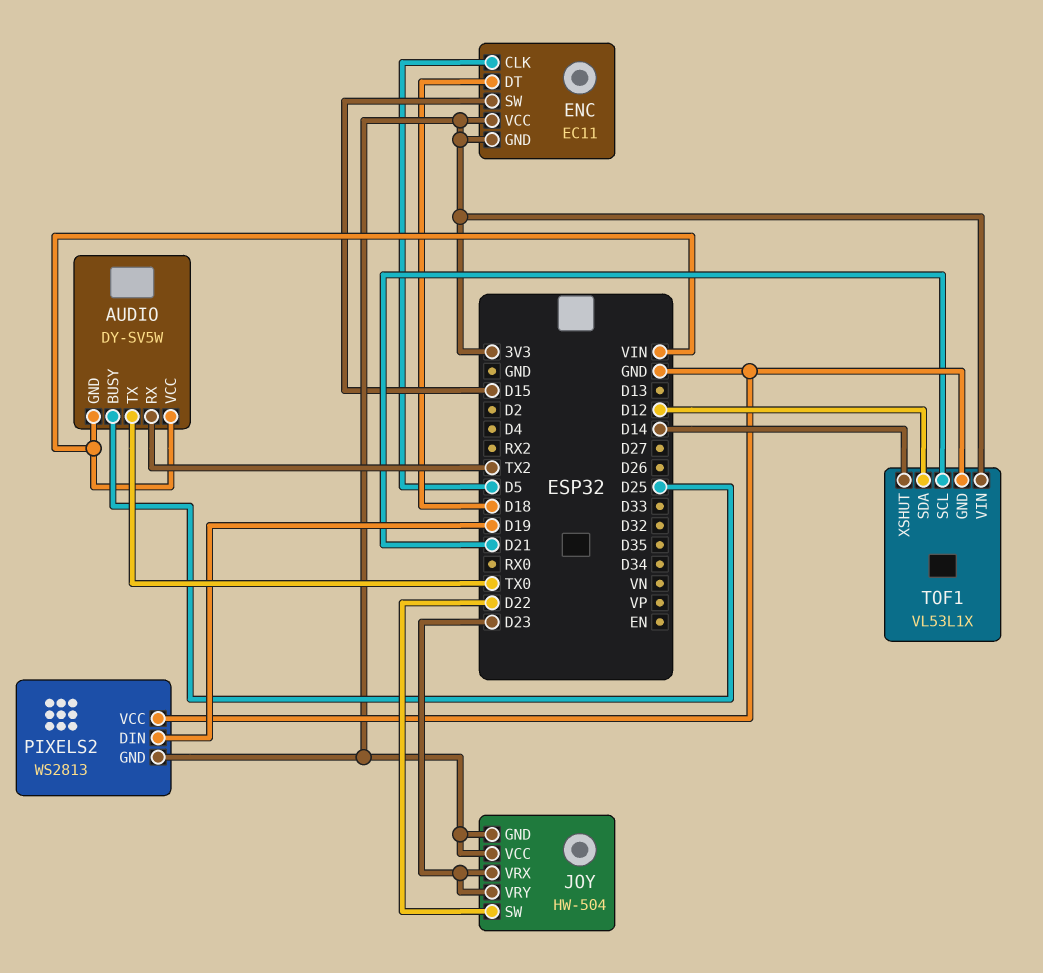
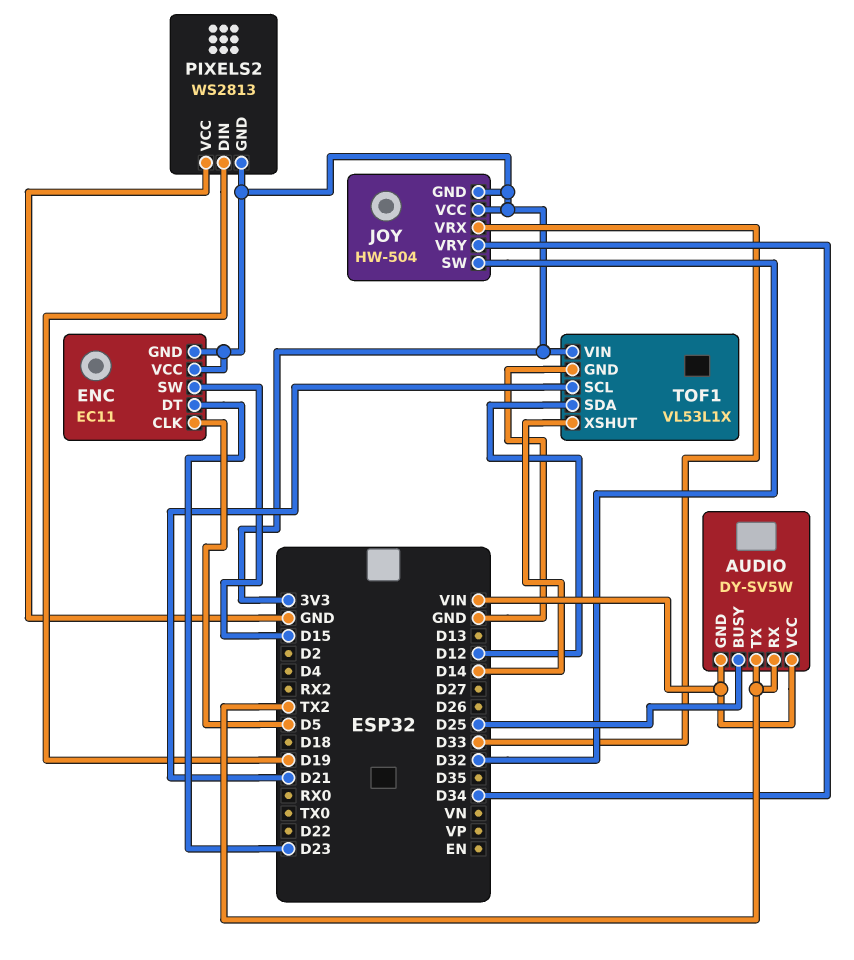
AUDIO pin TX: TX0 -> TX2
ENC pin DT: D18 -> D23
JOY pin SW: D22 -> D32
JOY pin VRX: D23 -> D33
JOY pin VRY: D23 -> D34

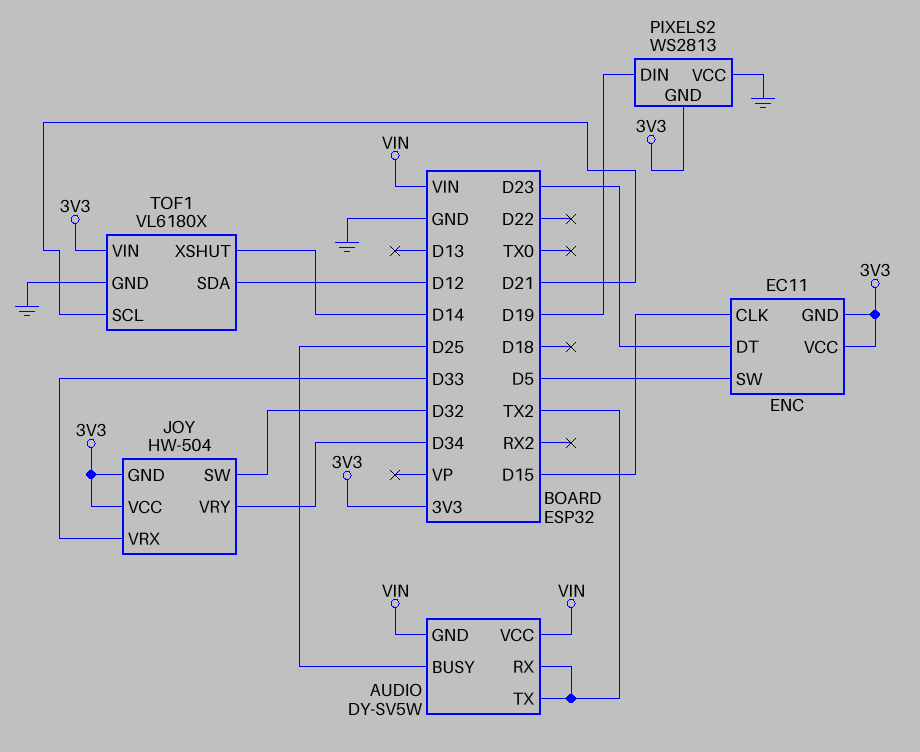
ENC pin CLK: D5 -> D15
ENC pin SW: D15 -> D5
TOF1: VL53L1X -> VL6180X

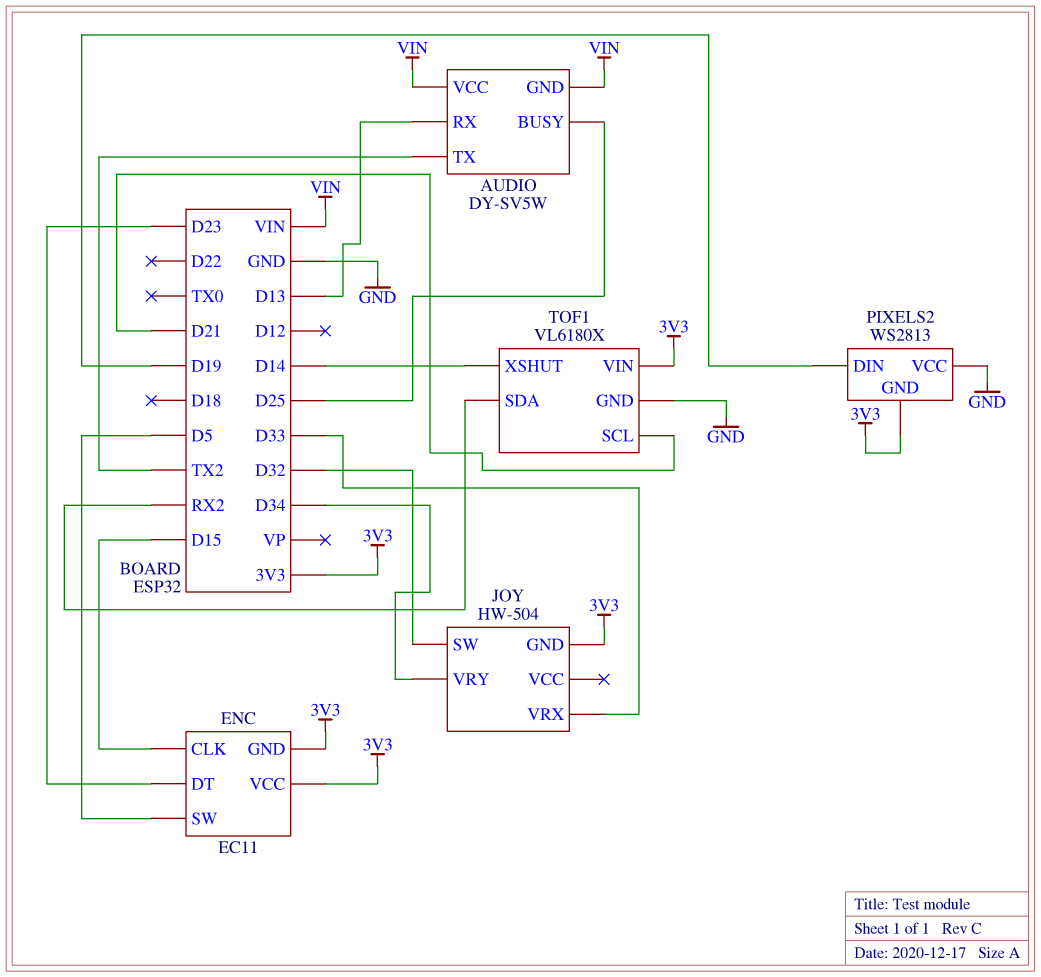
AUDIO pin RX: TX2 -> D13
JOY pin VCC: 3V3 -> none
TOF1 pin SDA: D12 -> RX2

